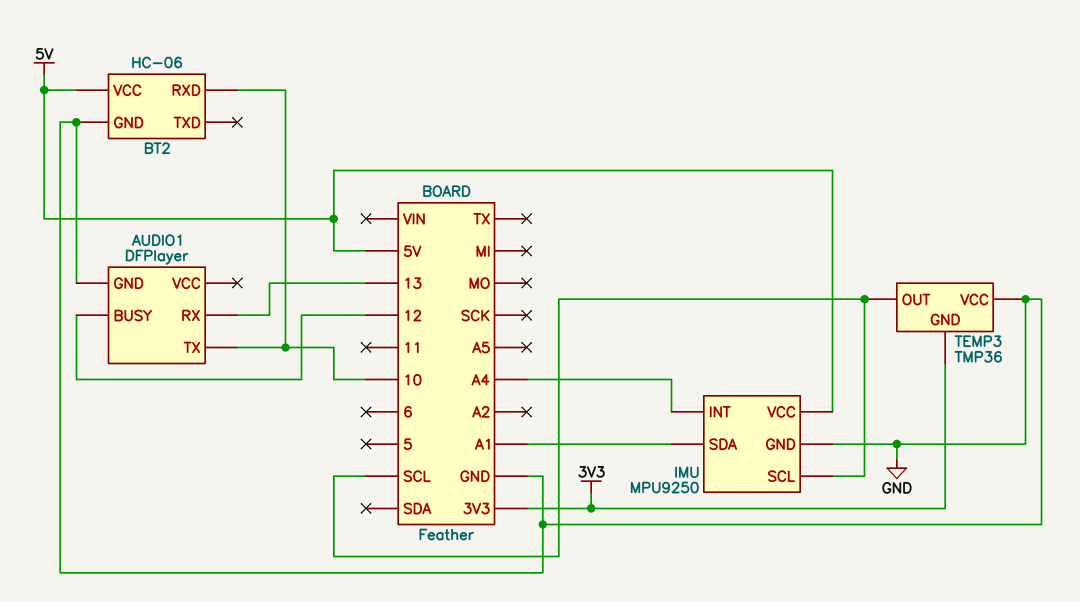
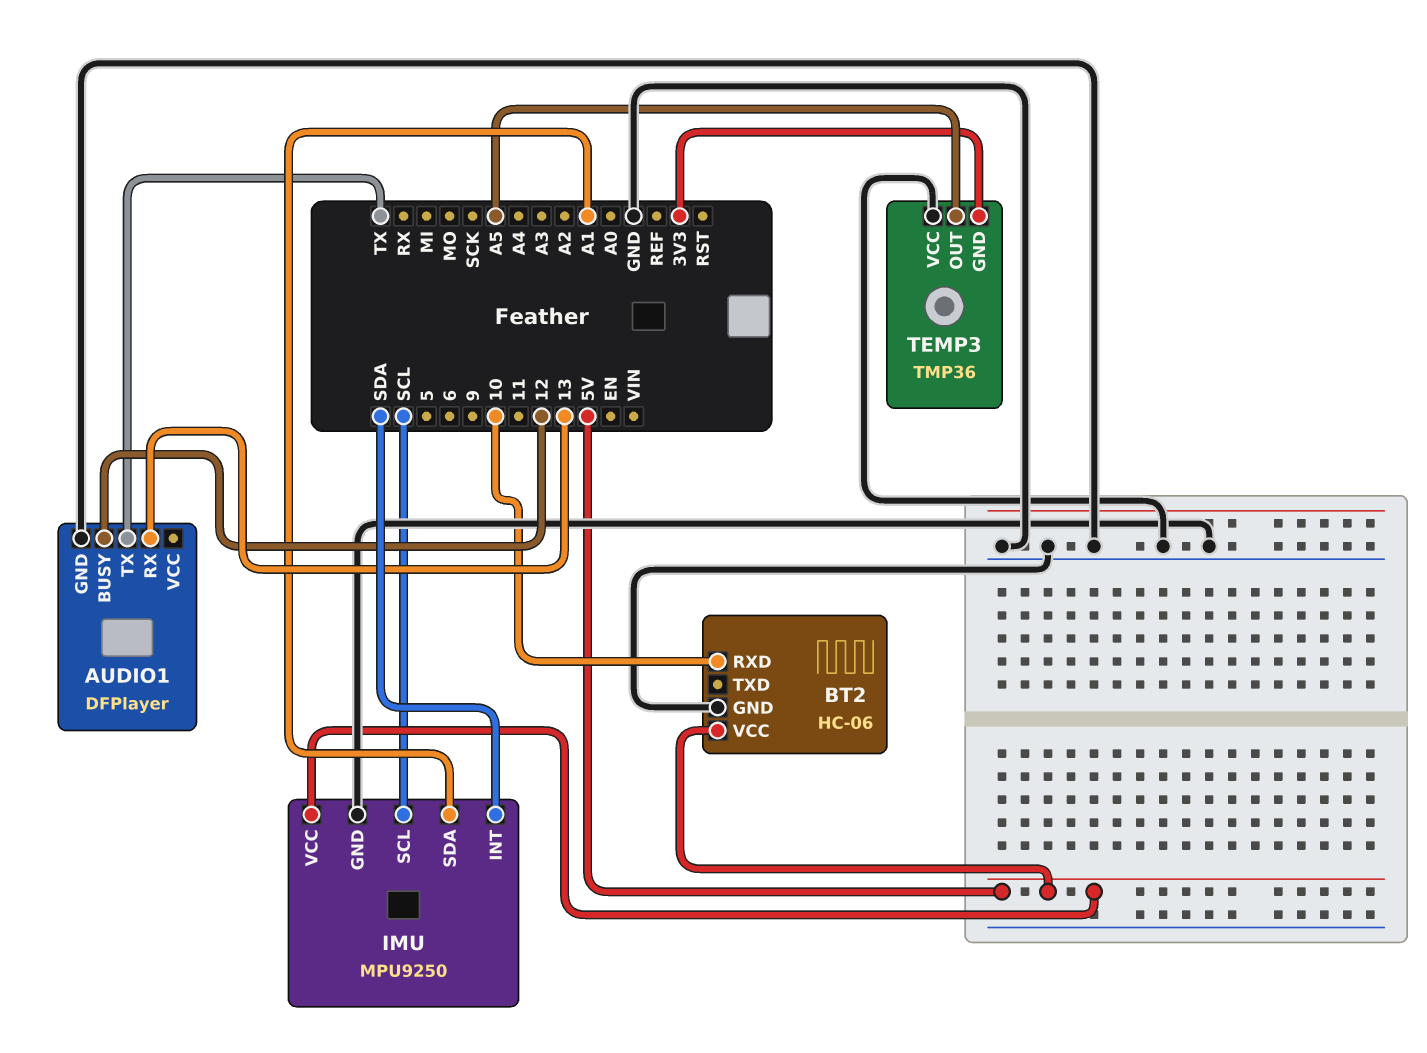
AUDIO1 pin TX: 10 -> TX
IMU pin INT: A4 -> SDA
TEMP3 pin OUT: SCL -> A5

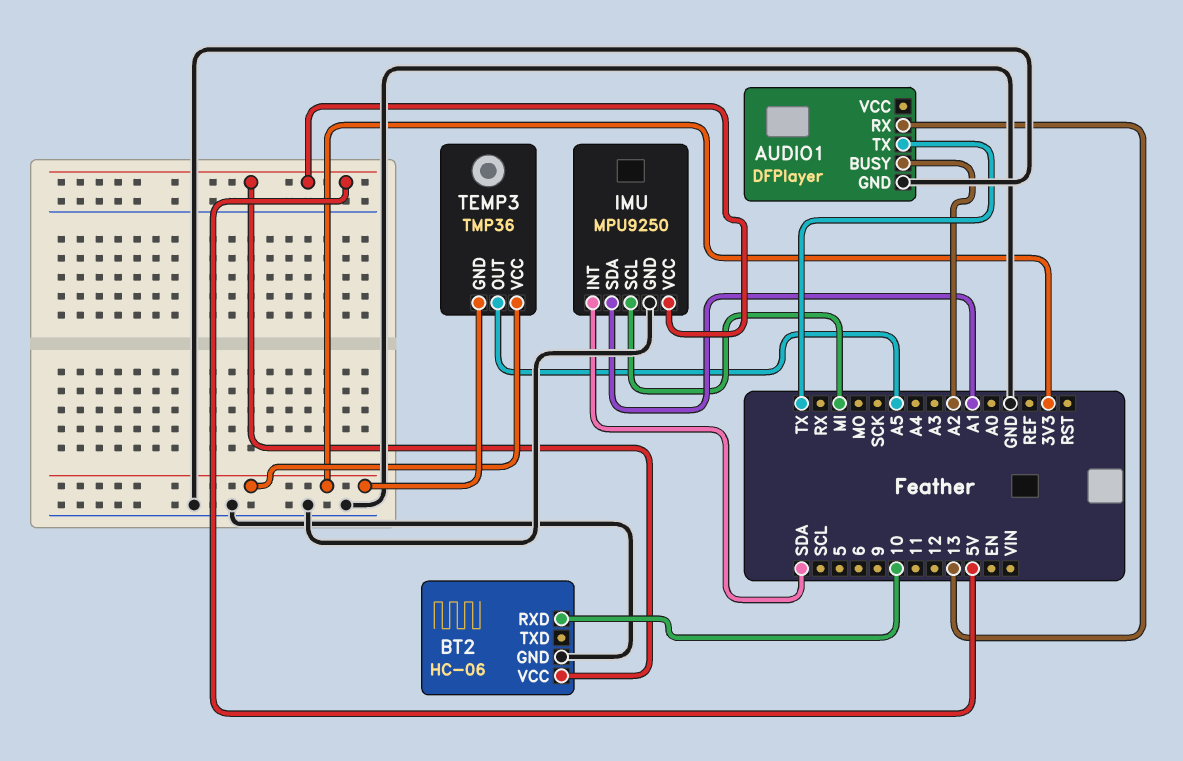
AUDIO1 pin BUSY: 12 -> A2
IMU pin SCL: SCL -> MI
TEMP3 pin VCC: GND -> 3V3

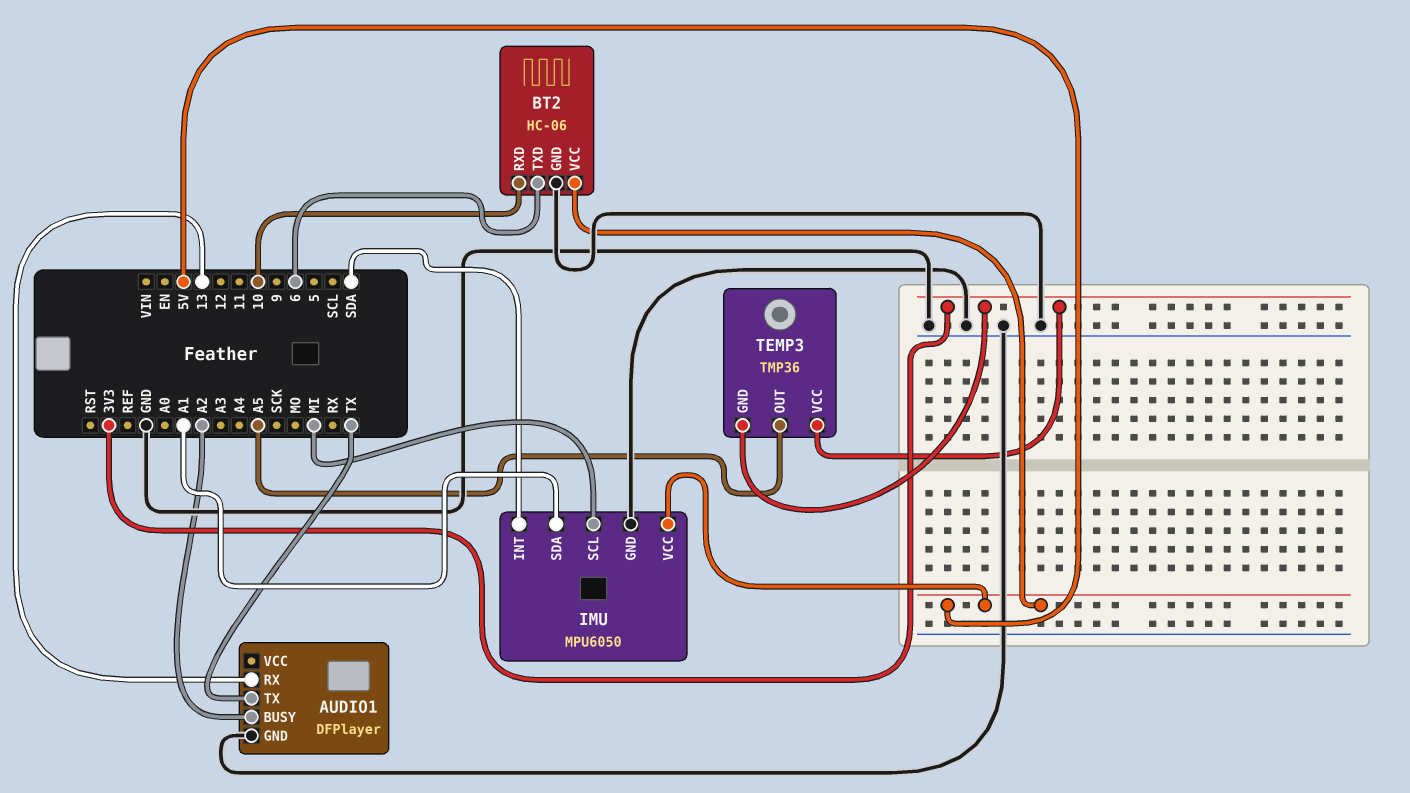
BT2 pin TXD: none -> 6
IMU: MPU9250 -> MPU6050

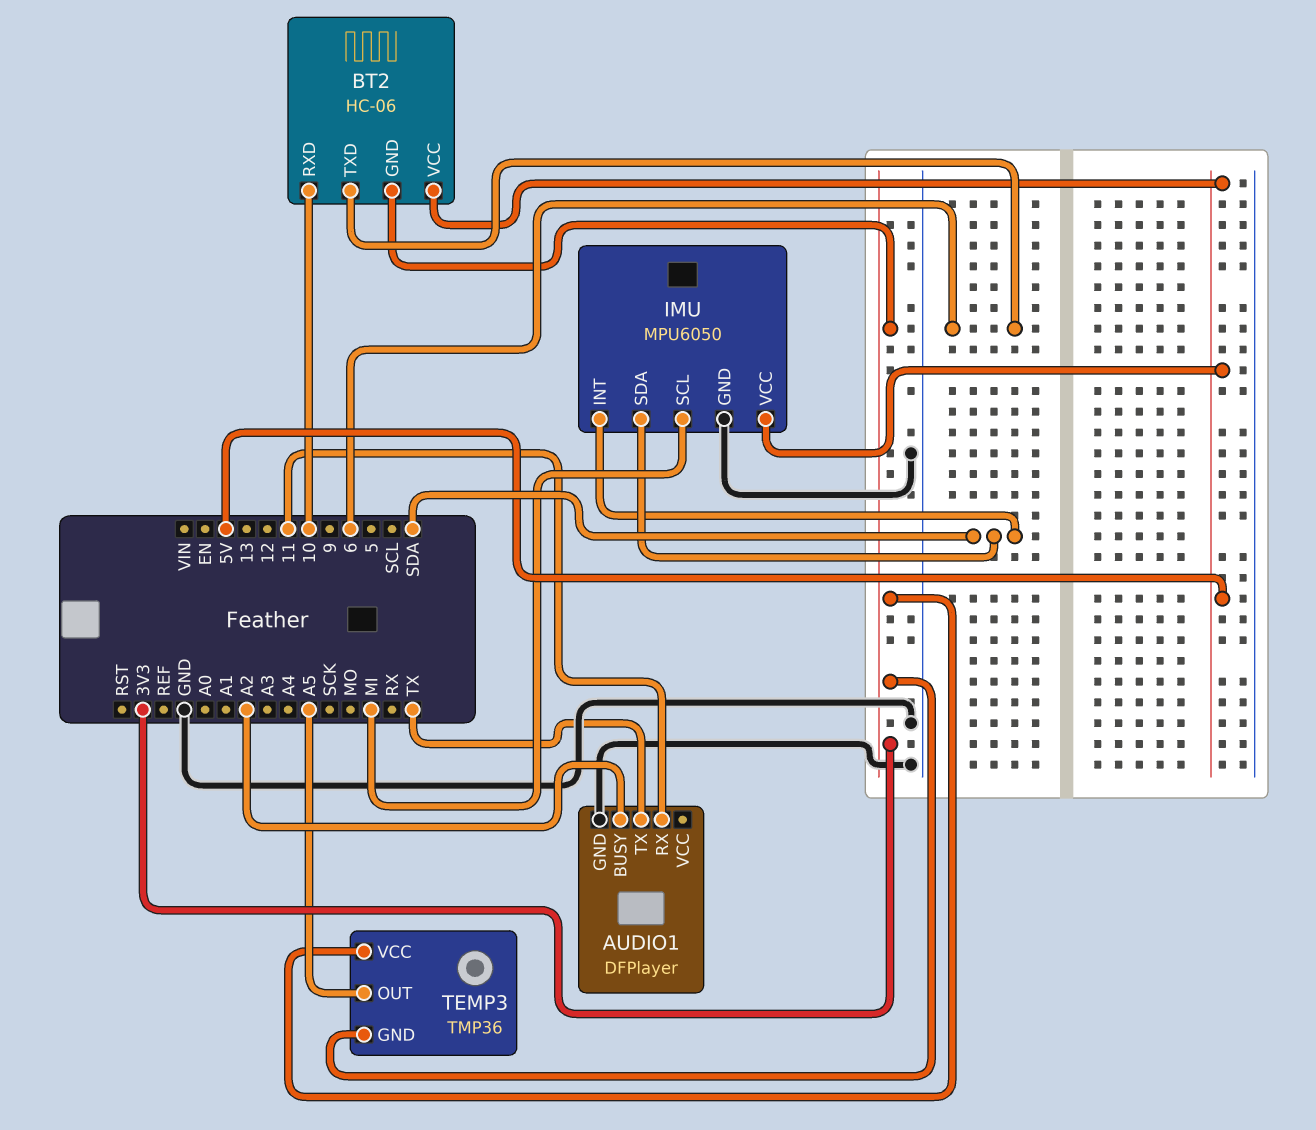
AUDIO1 pin RX: 13 -> 11
BT2 pin GND: GND -> 3V3
IMU pin SDA: A1 -> SDA

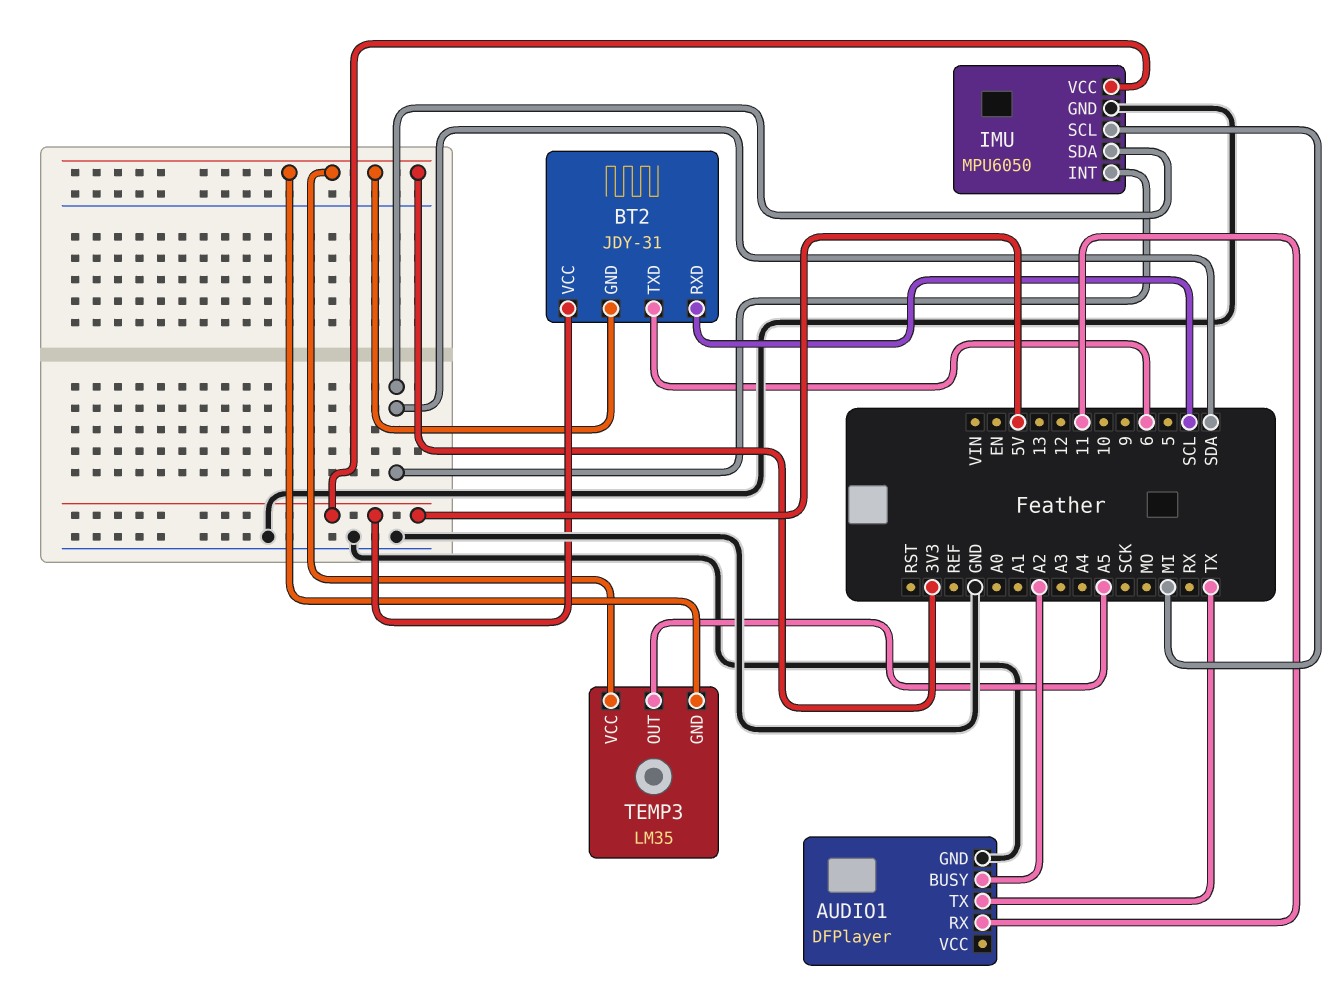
BT2: HC-06 -> JDY-31
BT2 pin RXD: 10 -> SCL
TEMP3: TMP36 -> LM35

